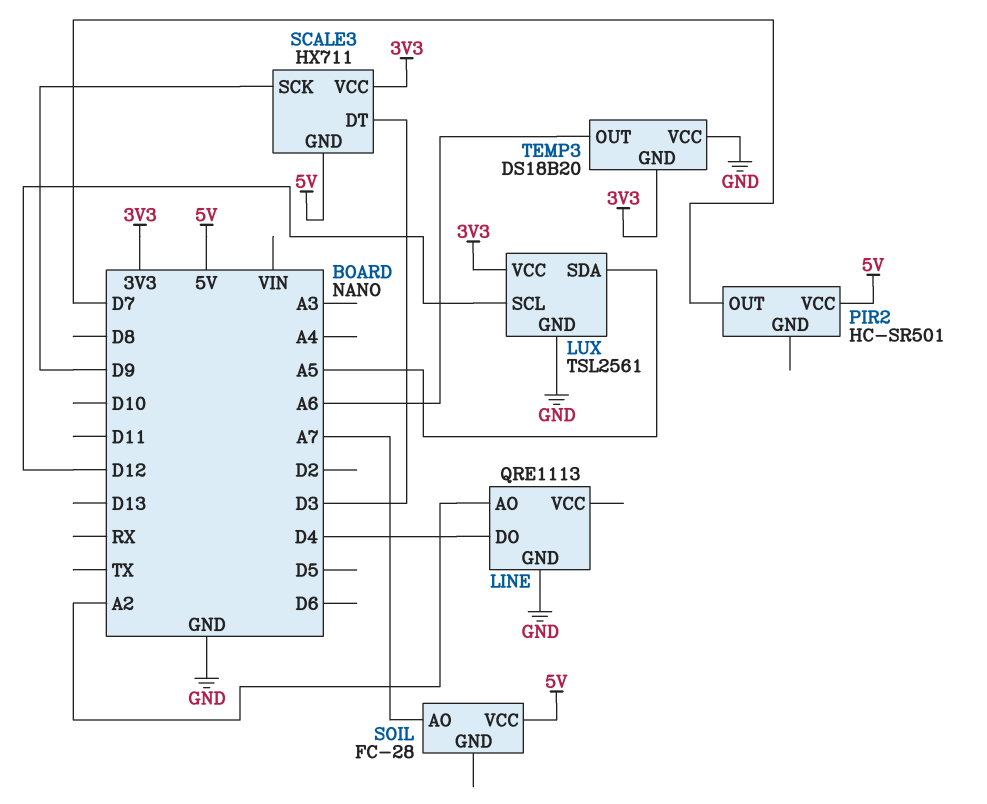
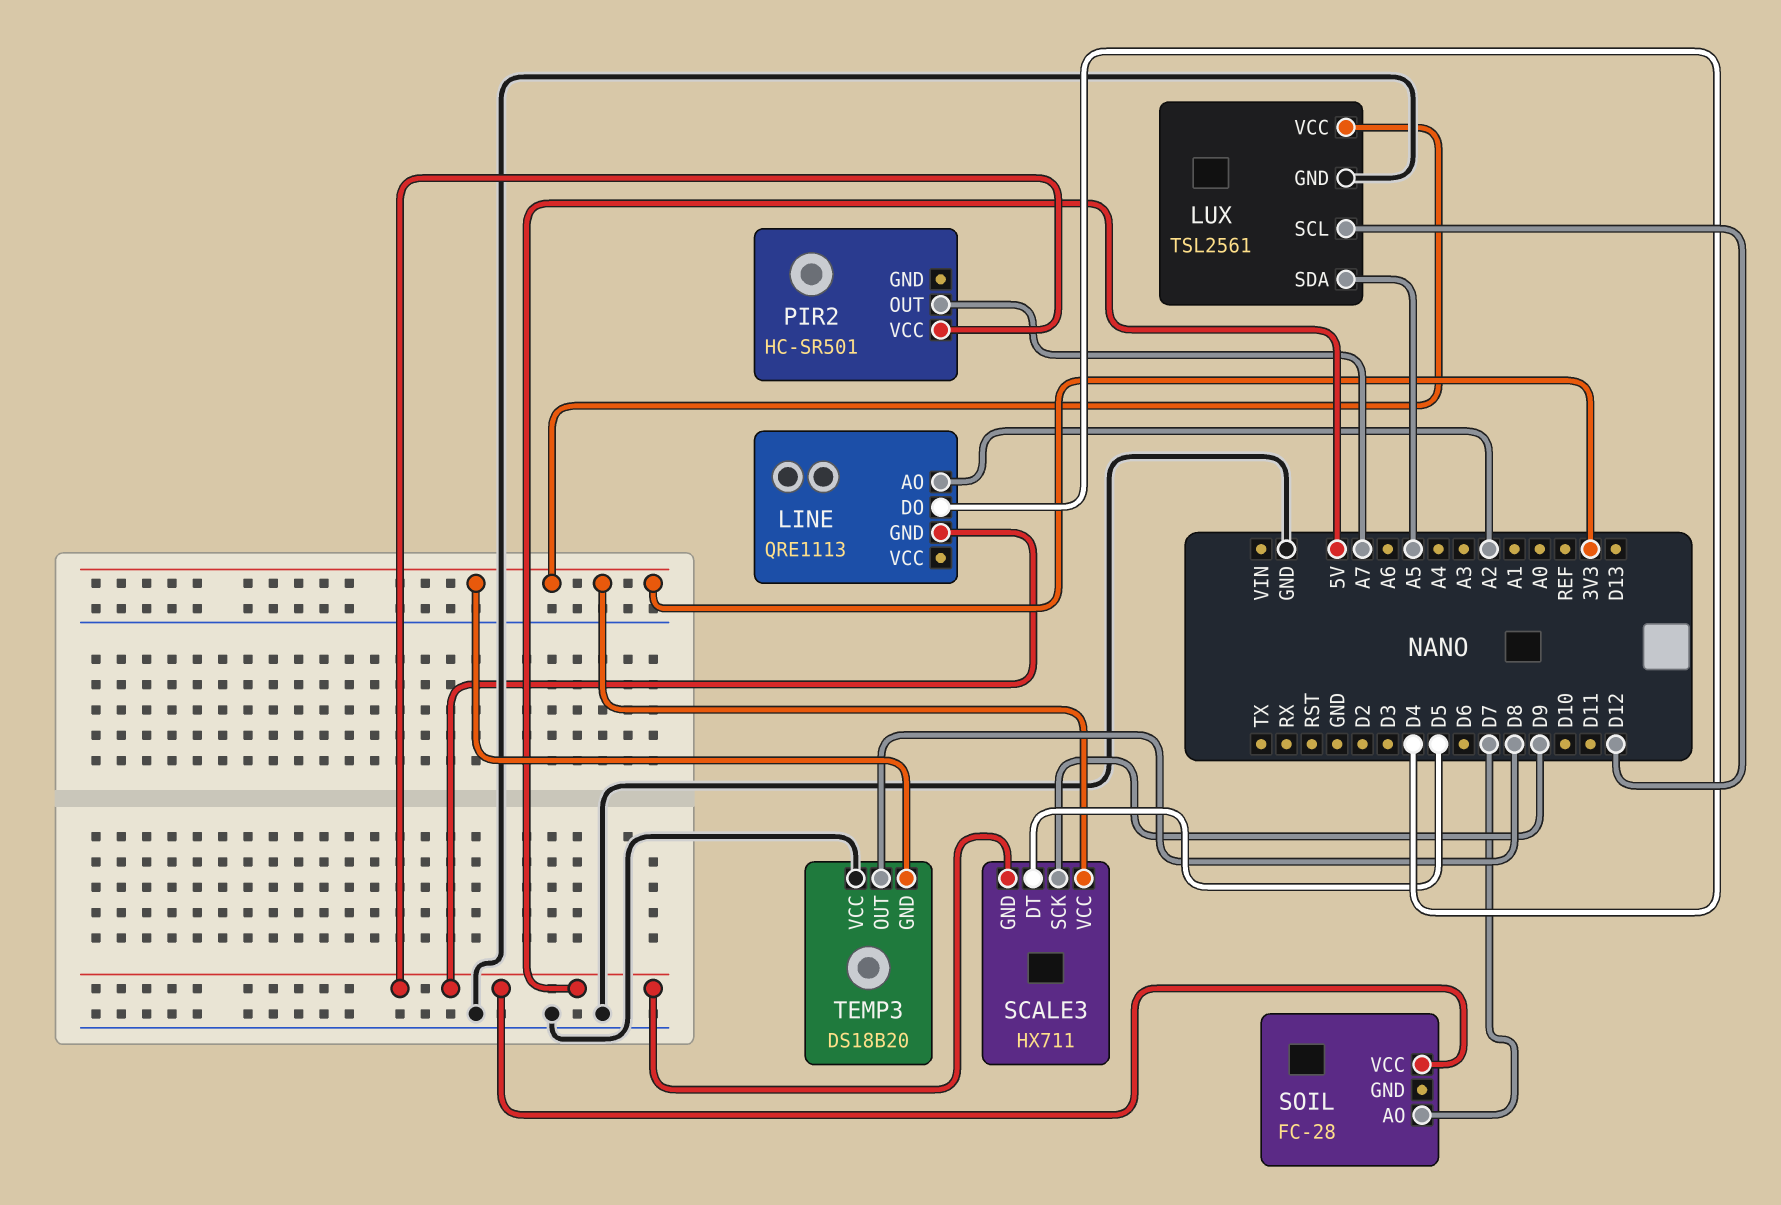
LINE pin GND: GND -> 5V
PIR2 pin OUT: D7 -> A7
SCALE3 pin DT: D3 -> D5
SOIL pin AO: A7 -> D7
TEMP3 pin OUT: A6 -> D8

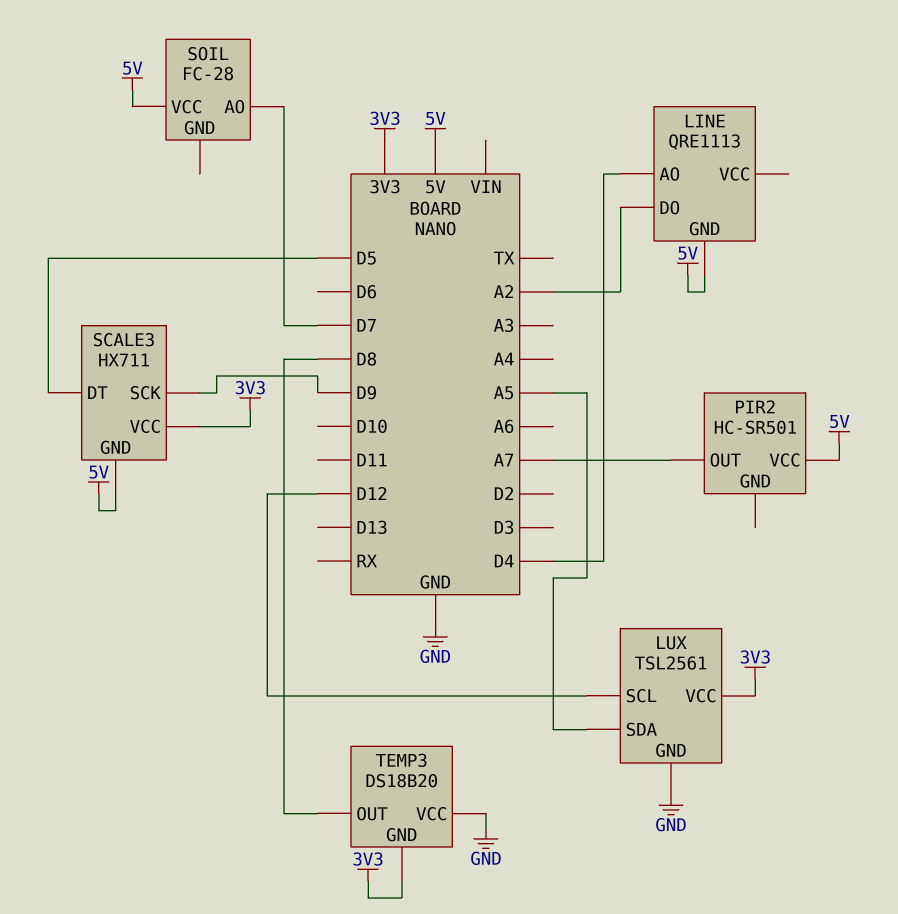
LINE pin AO: A2 -> D4
LINE pin DO: D4 -> A2

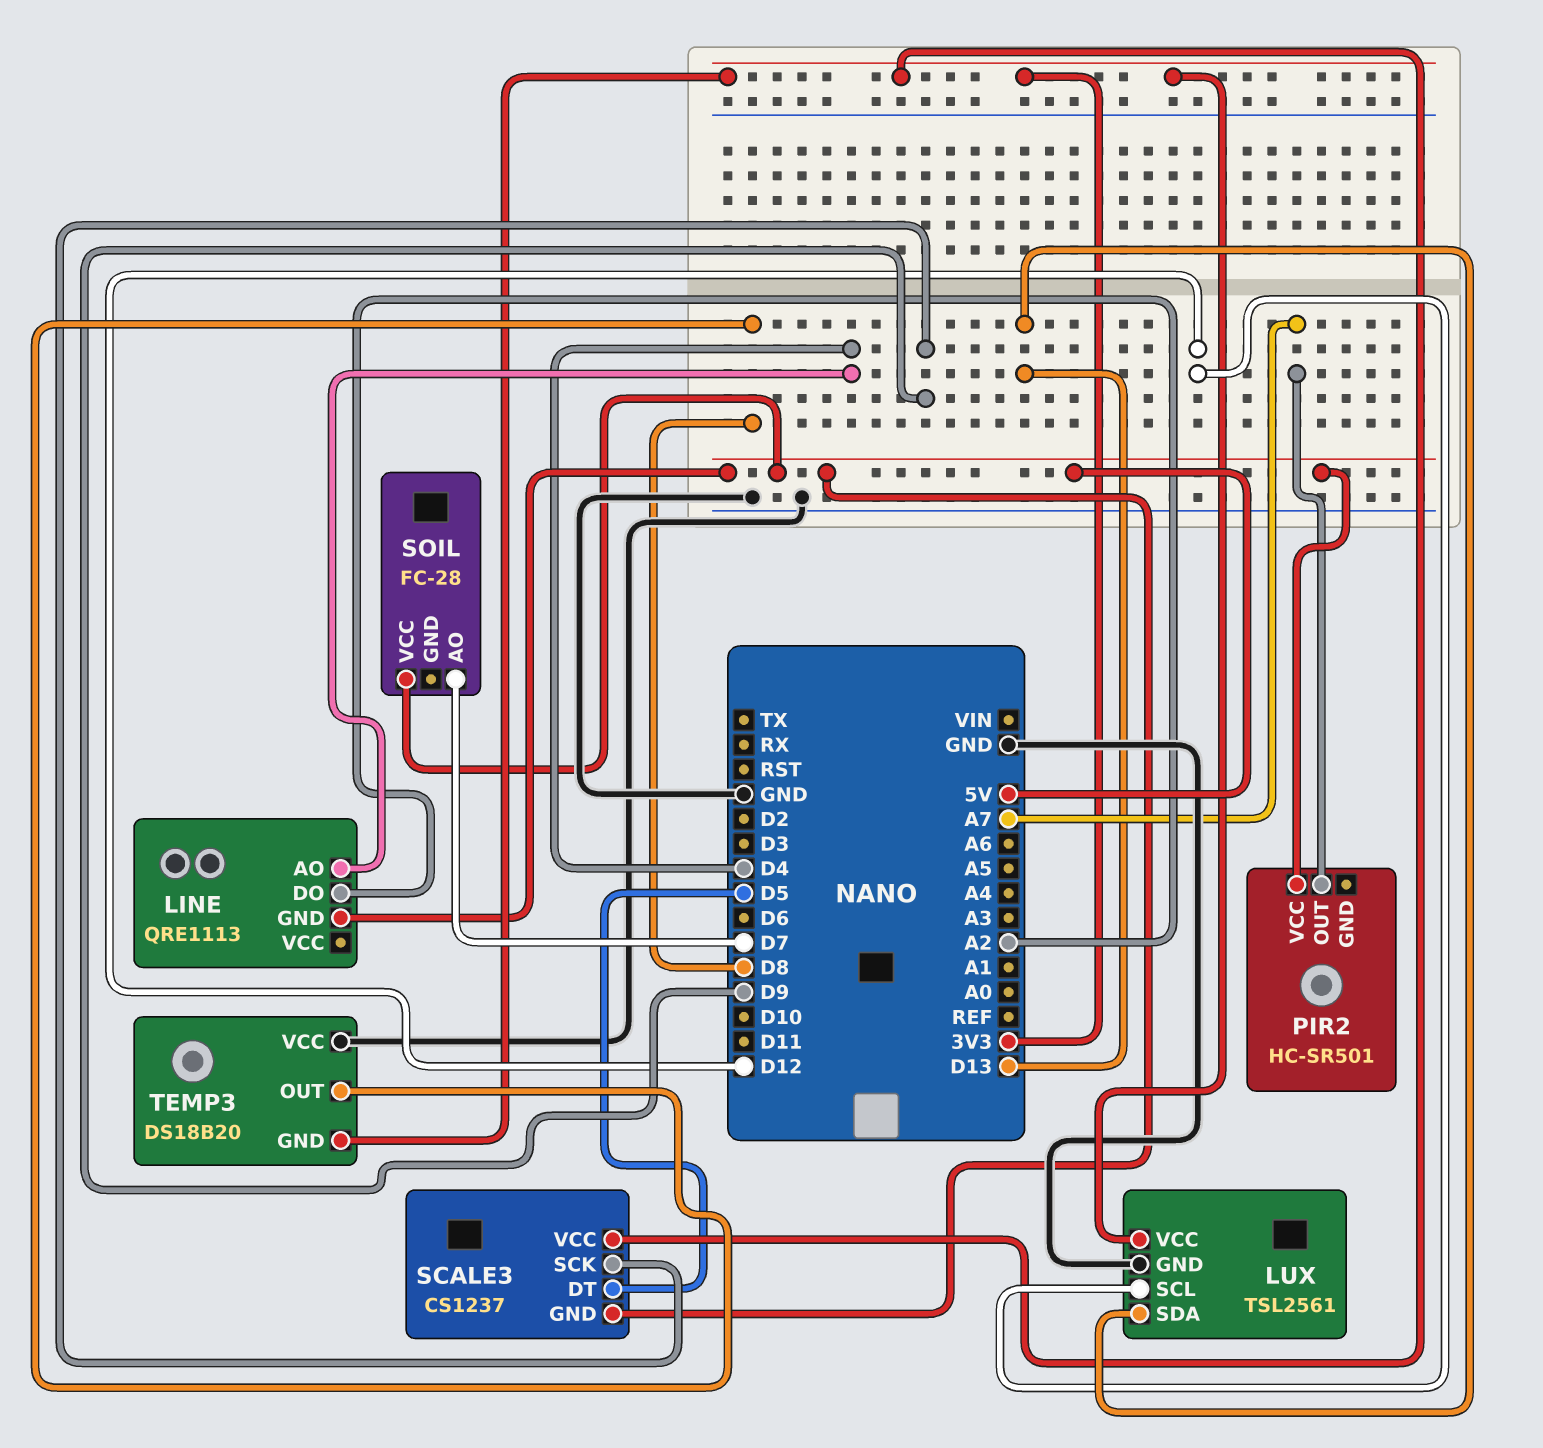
LUX pin SDA: A5 -> D13
SCALE3: HX711 -> CS1237

